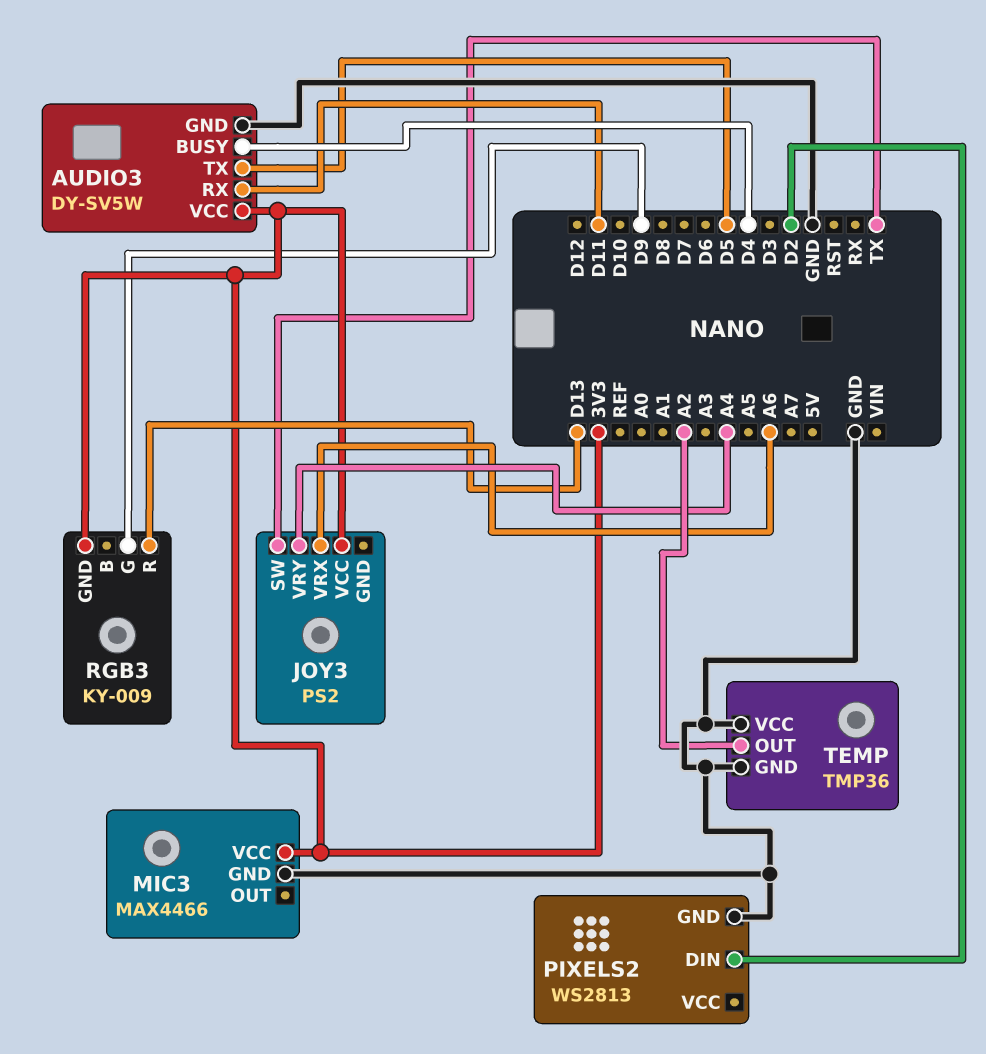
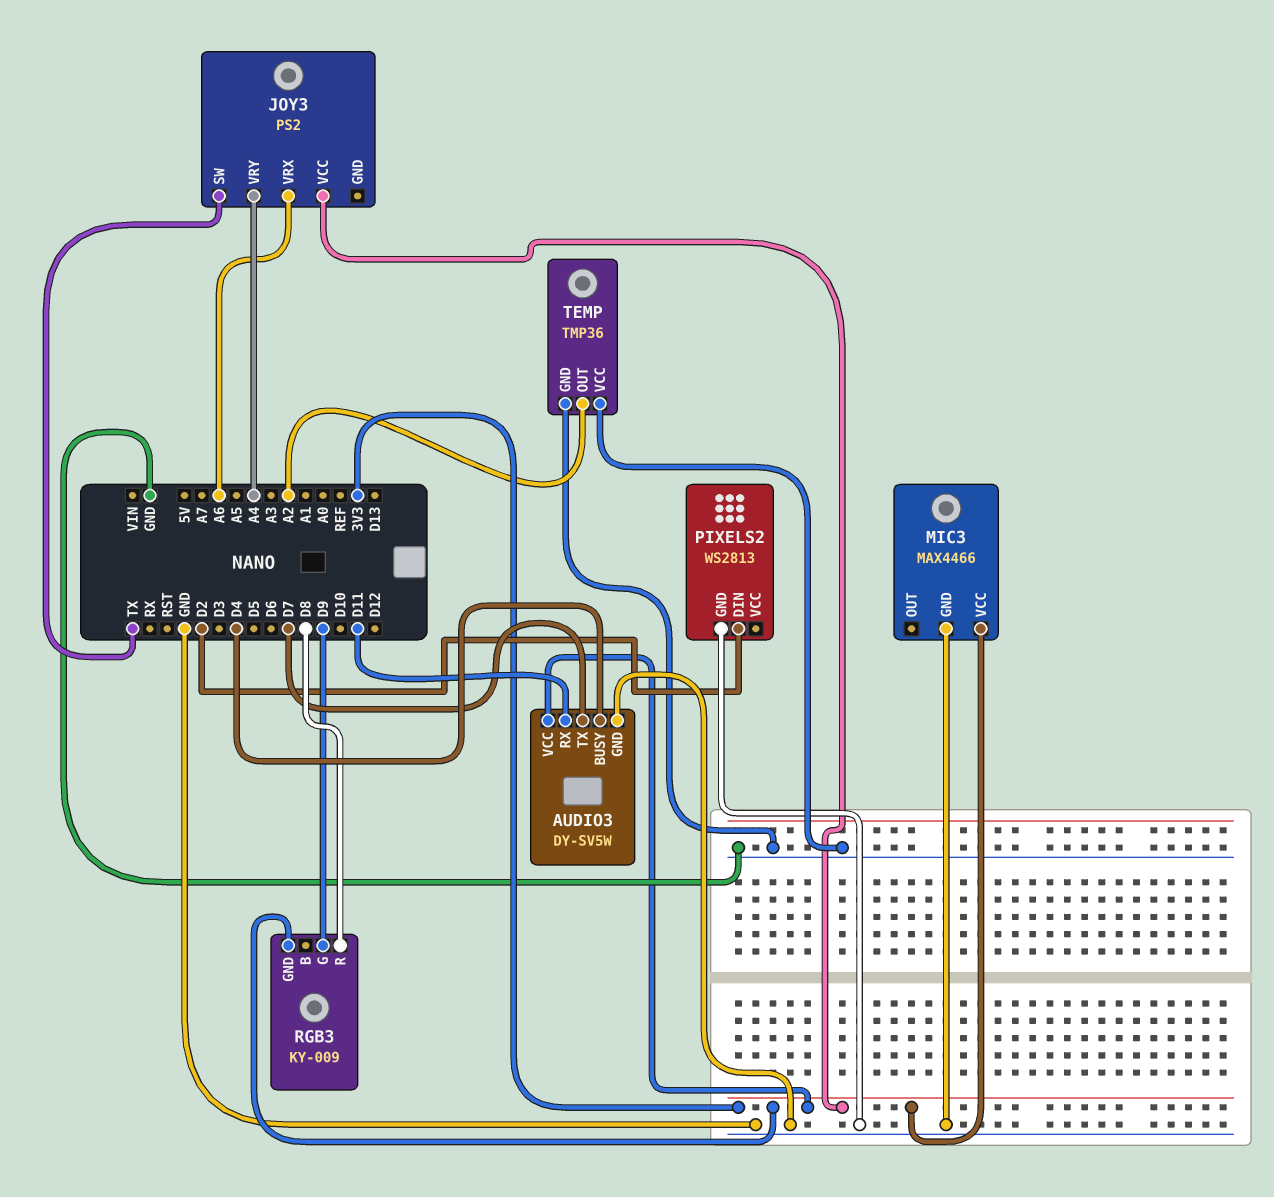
AUDIO3 pin TX: D5 -> D7
RGB3 pin R: D13 -> D8

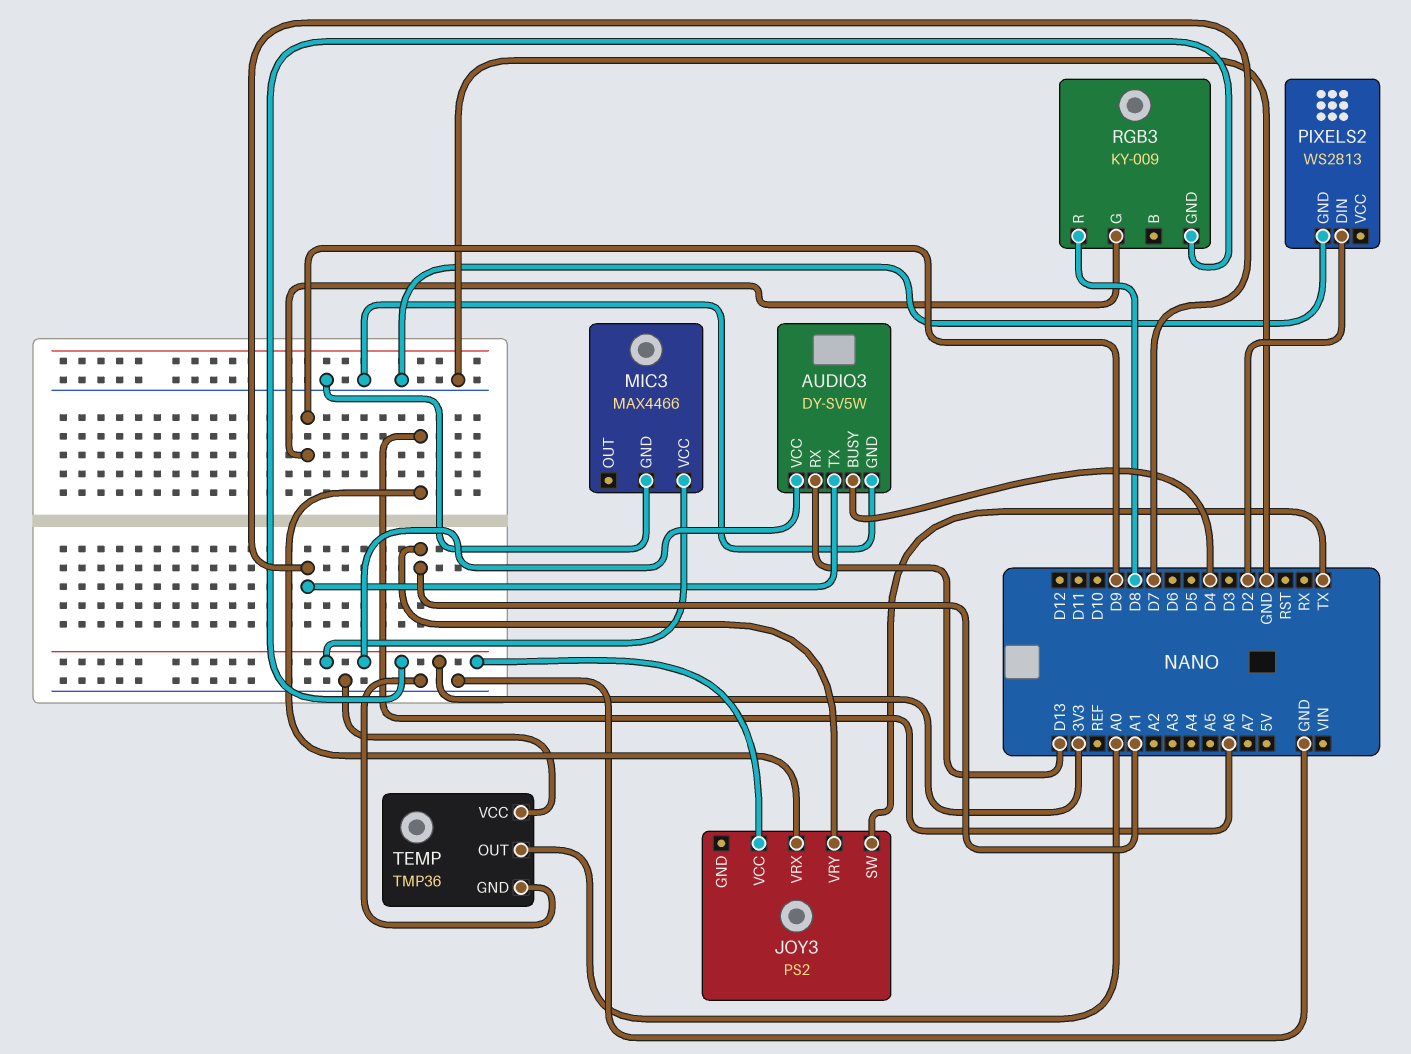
AUDIO3 pin RX: D11 -> D13
JOY3 pin VRY: A4 -> A1
TEMP pin OUT: A2 -> A0

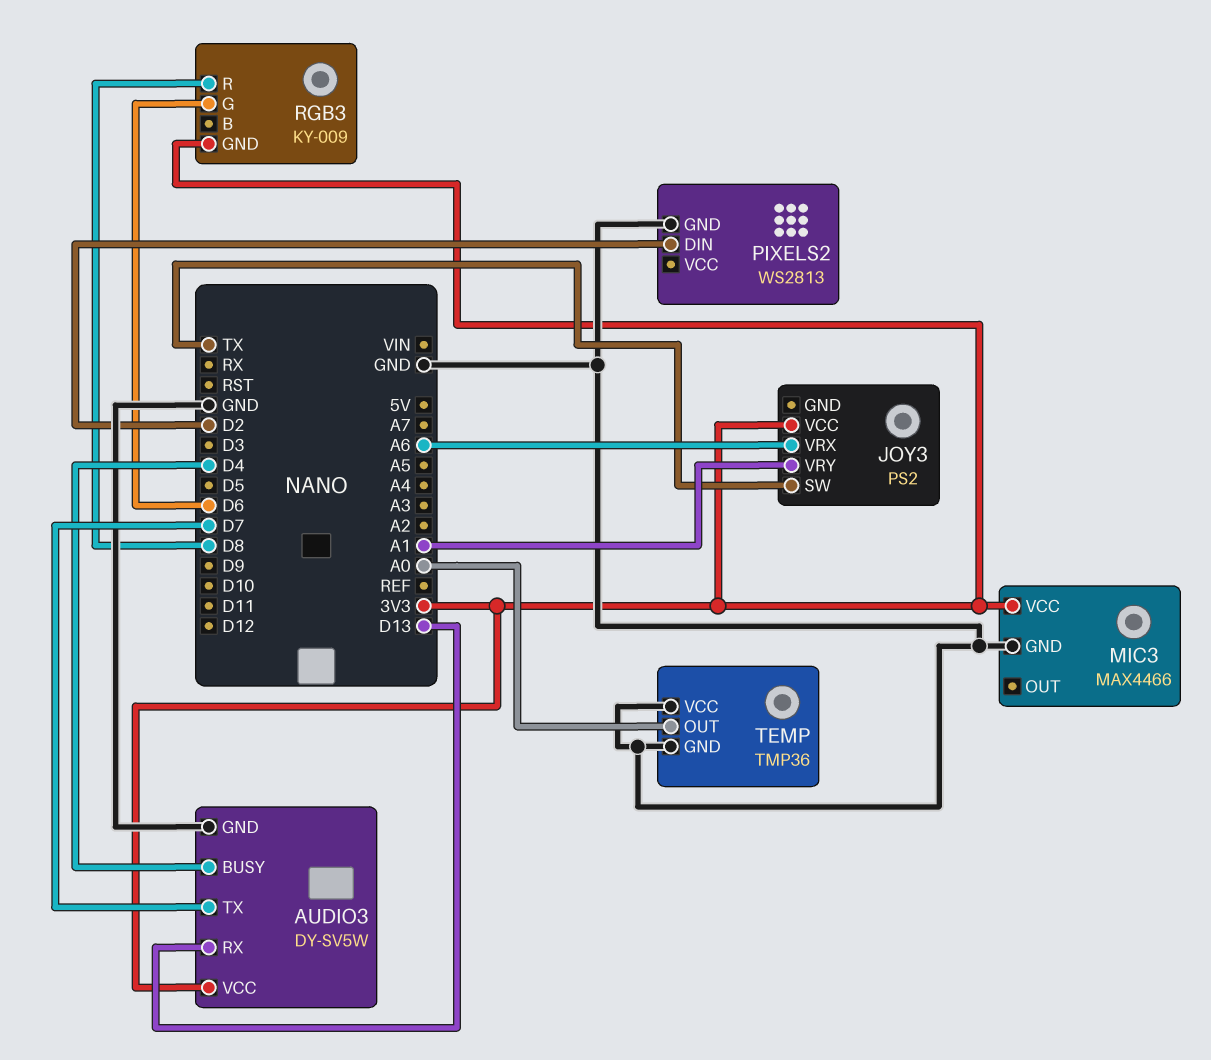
RGB3 pin G: D9 -> D6

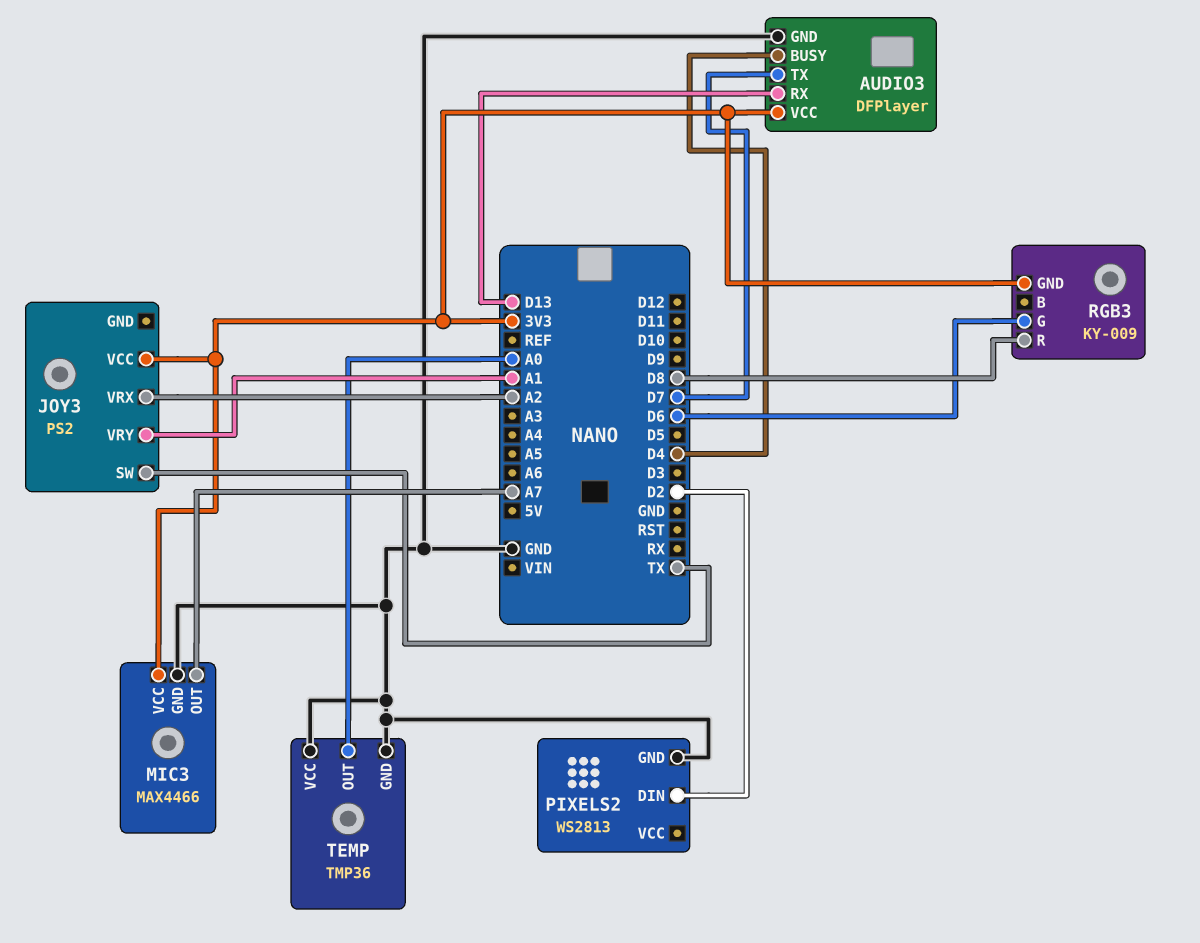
AUDIO3: DY-SV5W -> DFPlayer
JOY3 pin VRX: A6 -> A2
MIC3 pin OUT: none -> A7

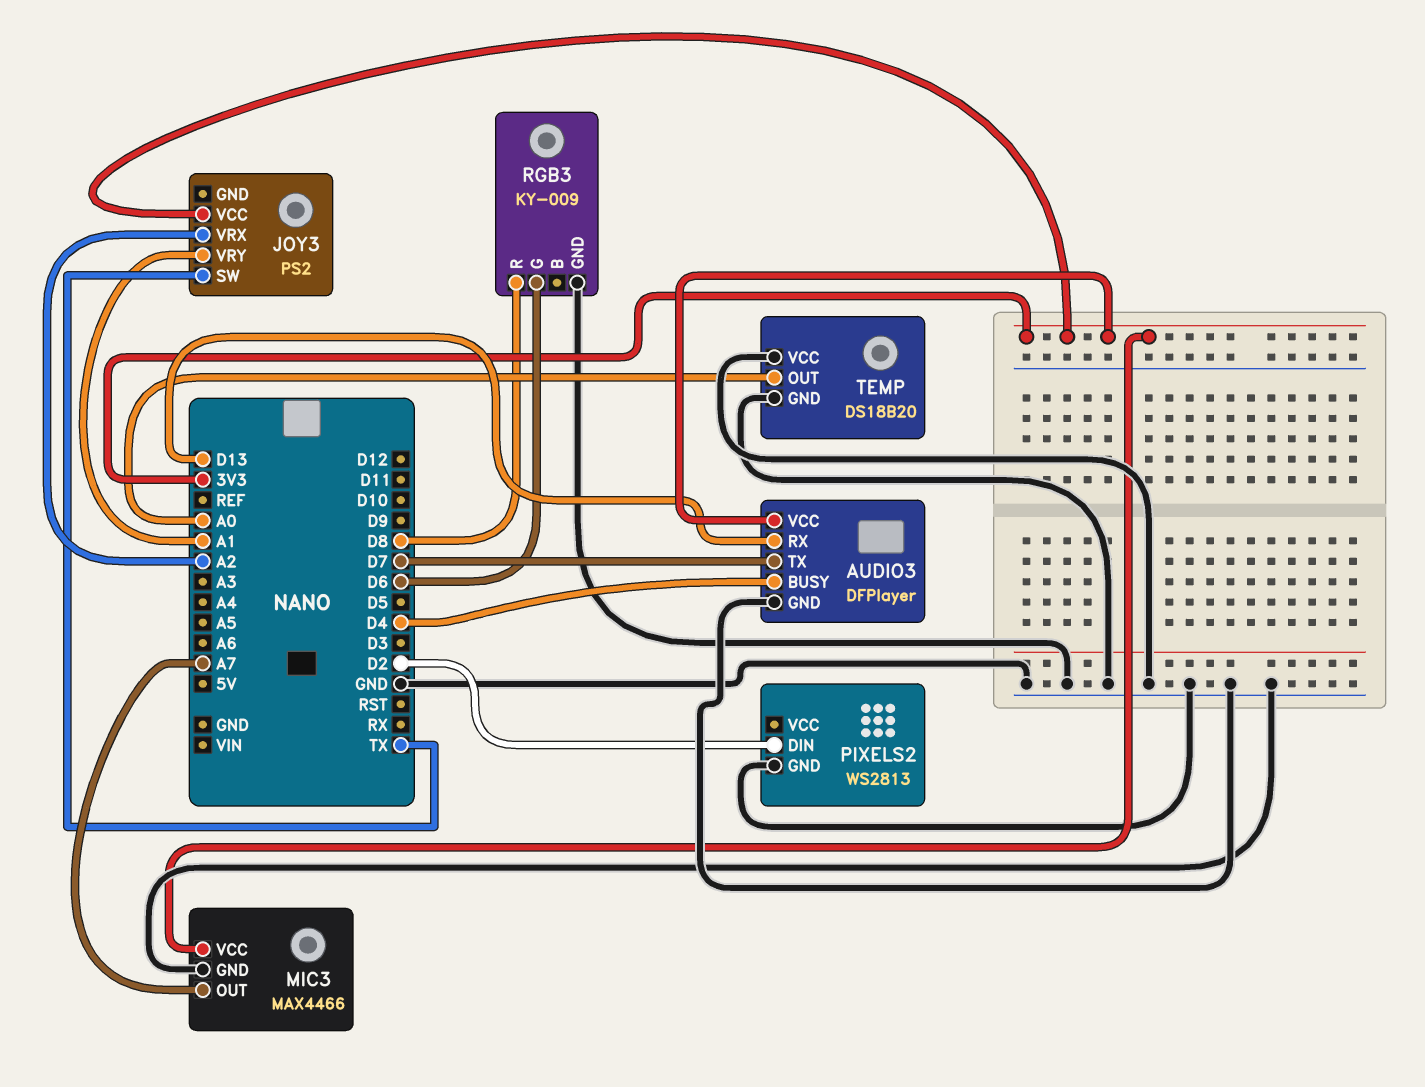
RGB3 pin GND: 3V3 -> GND
TEMP: TMP36 -> DS18B20

